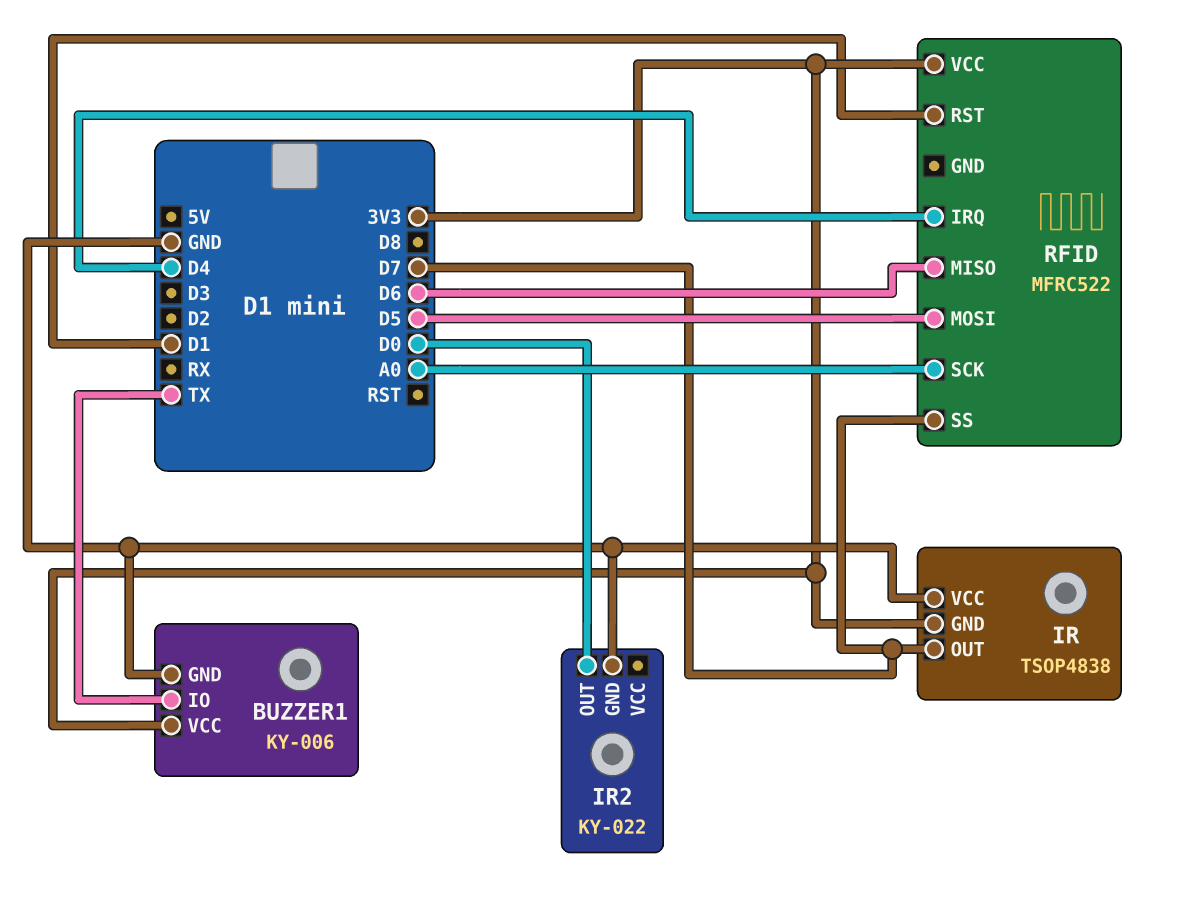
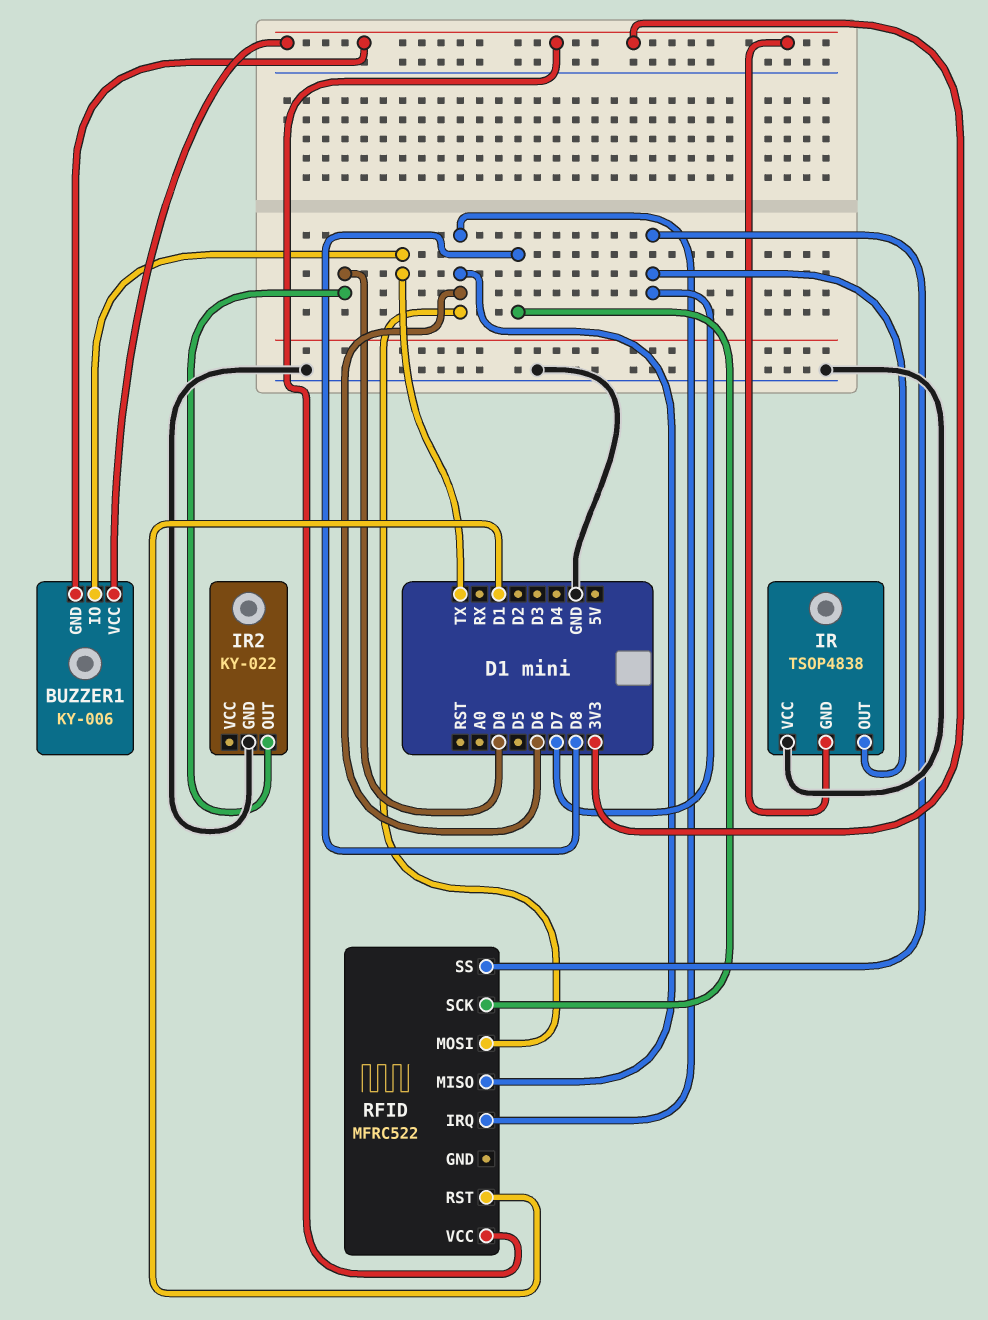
BUZZER1 pin GND: GND -> 3V3
RFID pin IRQ: D4 -> D6
RFID pin MOSI: D5 -> D6
RFID pin SCK: A0 -> D8

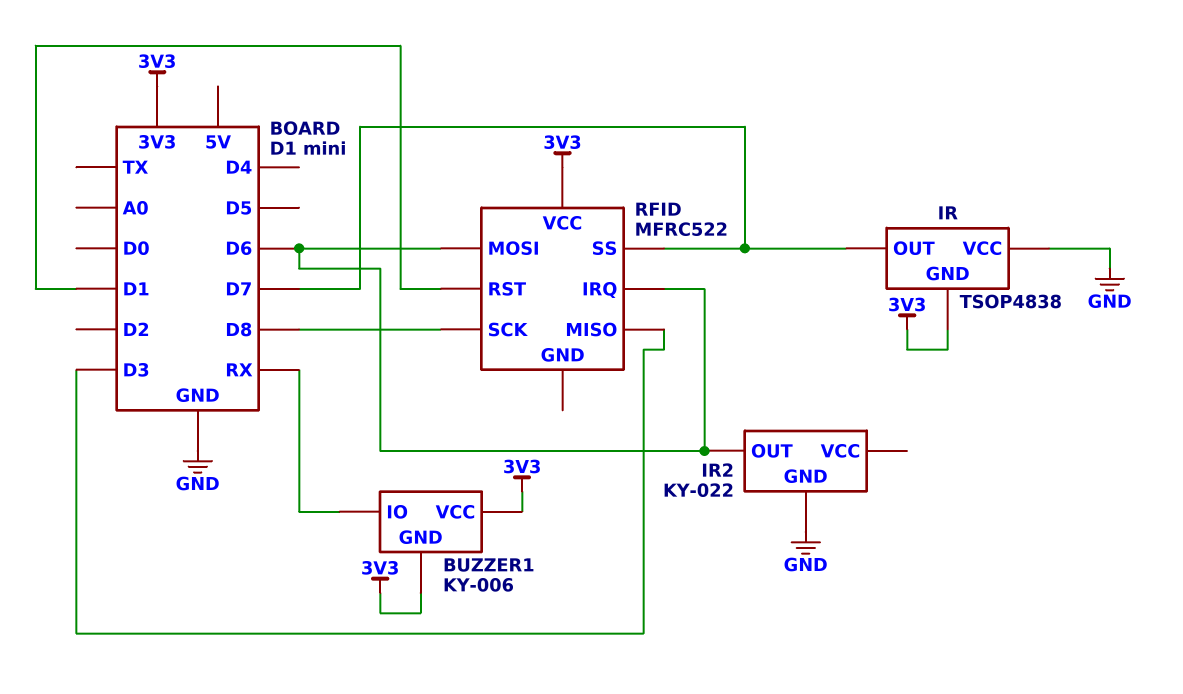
BUZZER1 pin IO: TX -> RX
IR2 pin OUT: D0 -> D6
RFID pin MISO: D6 -> D3

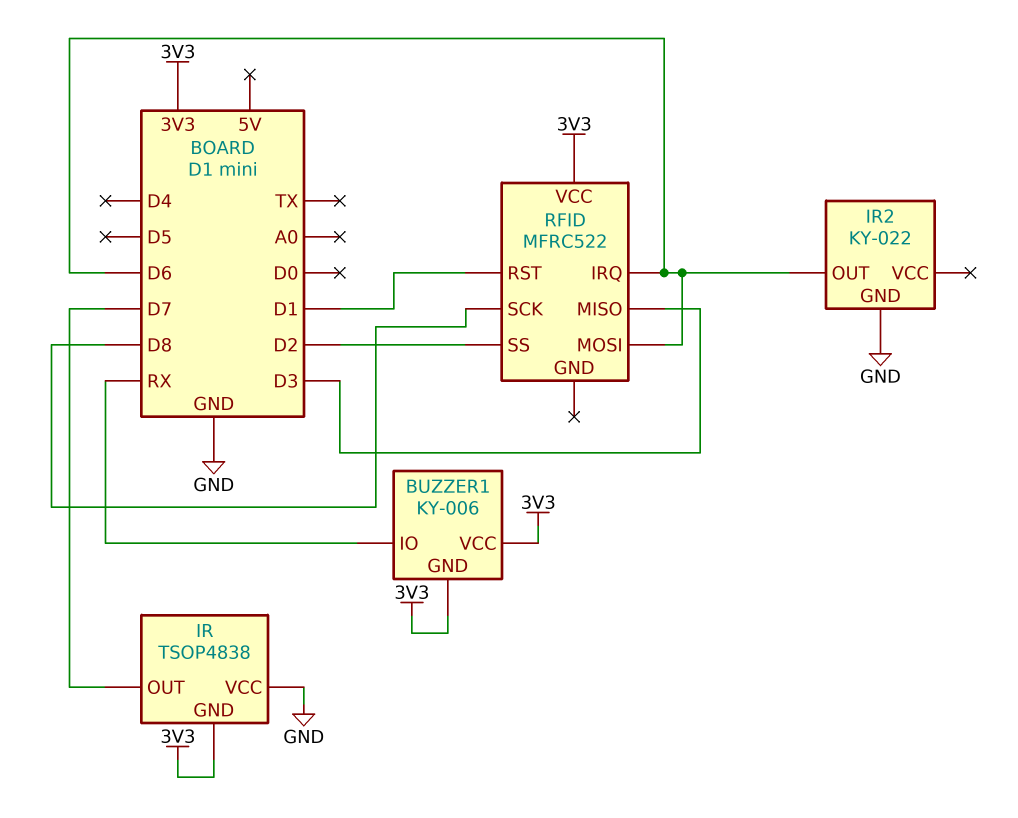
RFID pin SS: D7 -> D2

